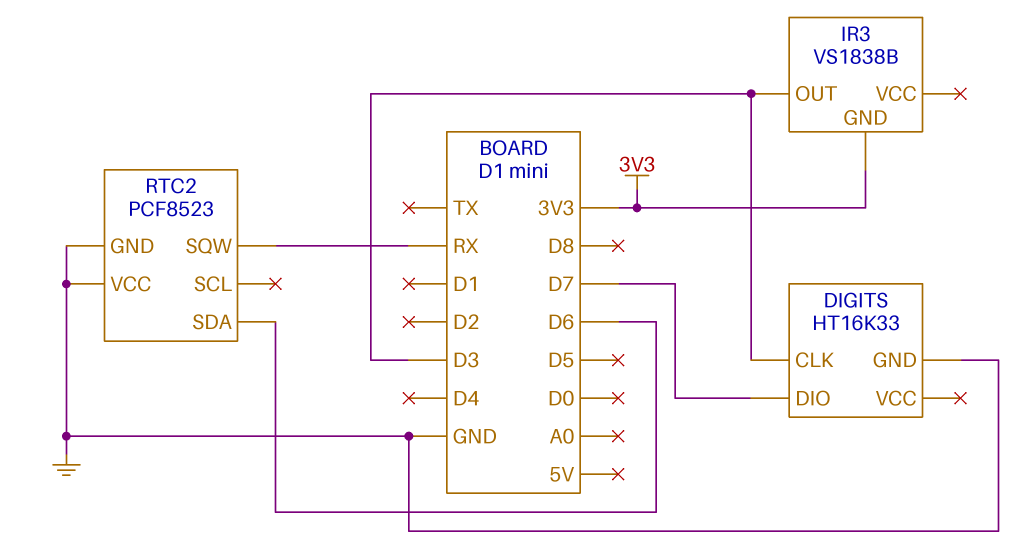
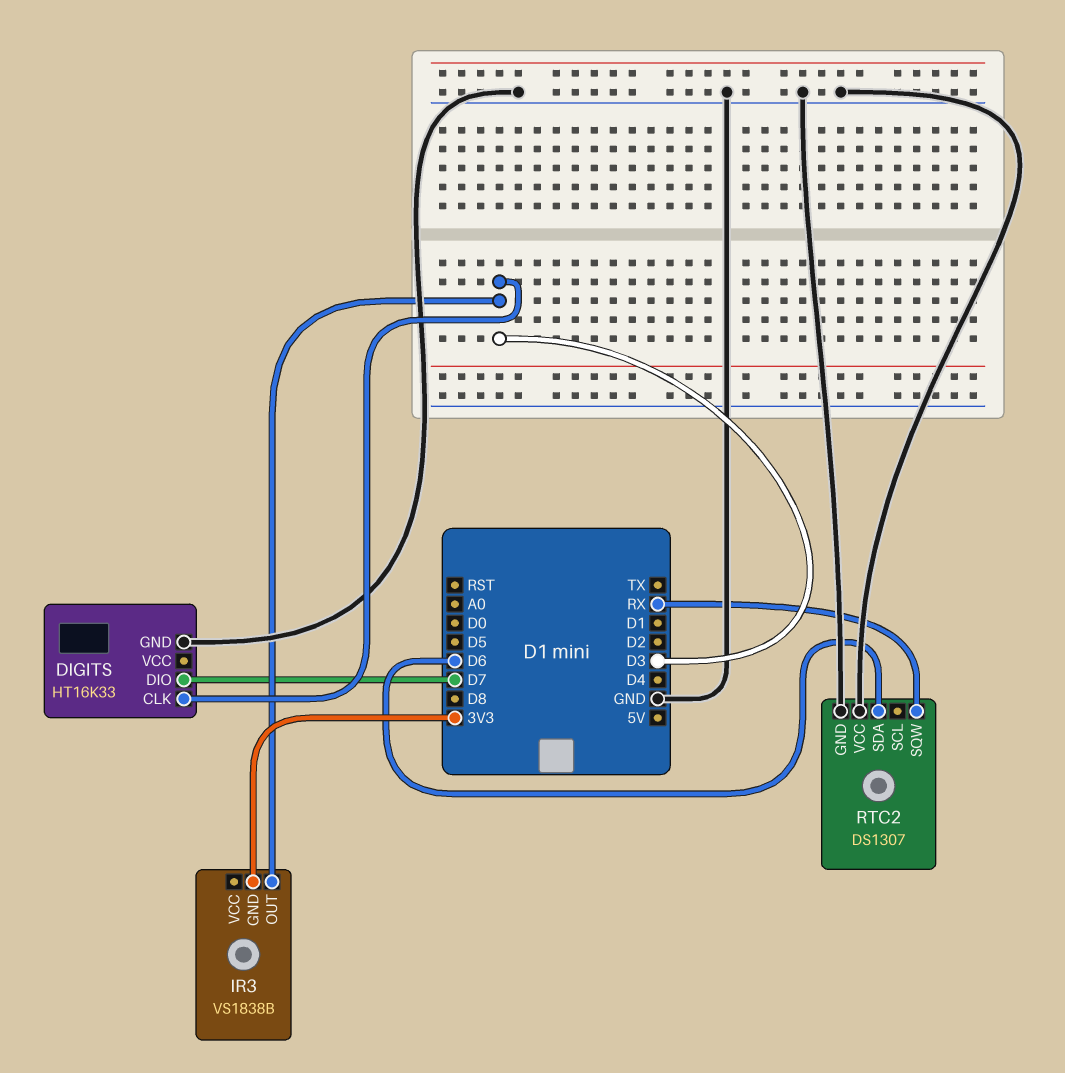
RTC2: PCF8523 -> DS1307

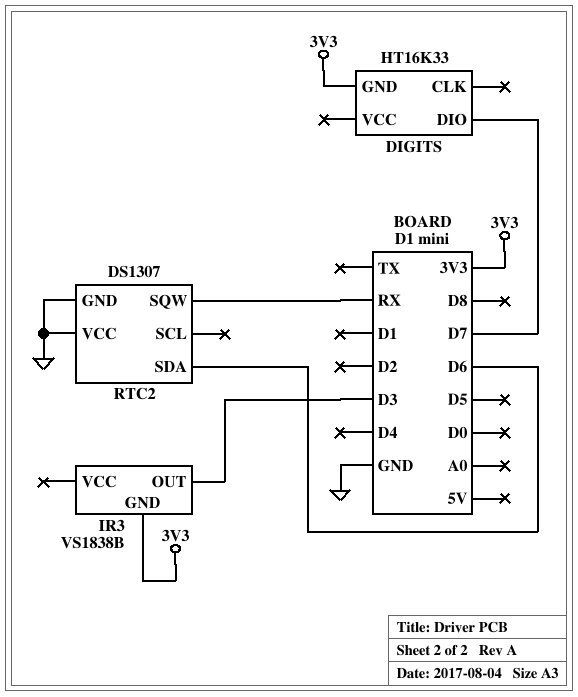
DIGITS pin CLK: D3 -> none
DIGITS pin GND: GND -> 3V3

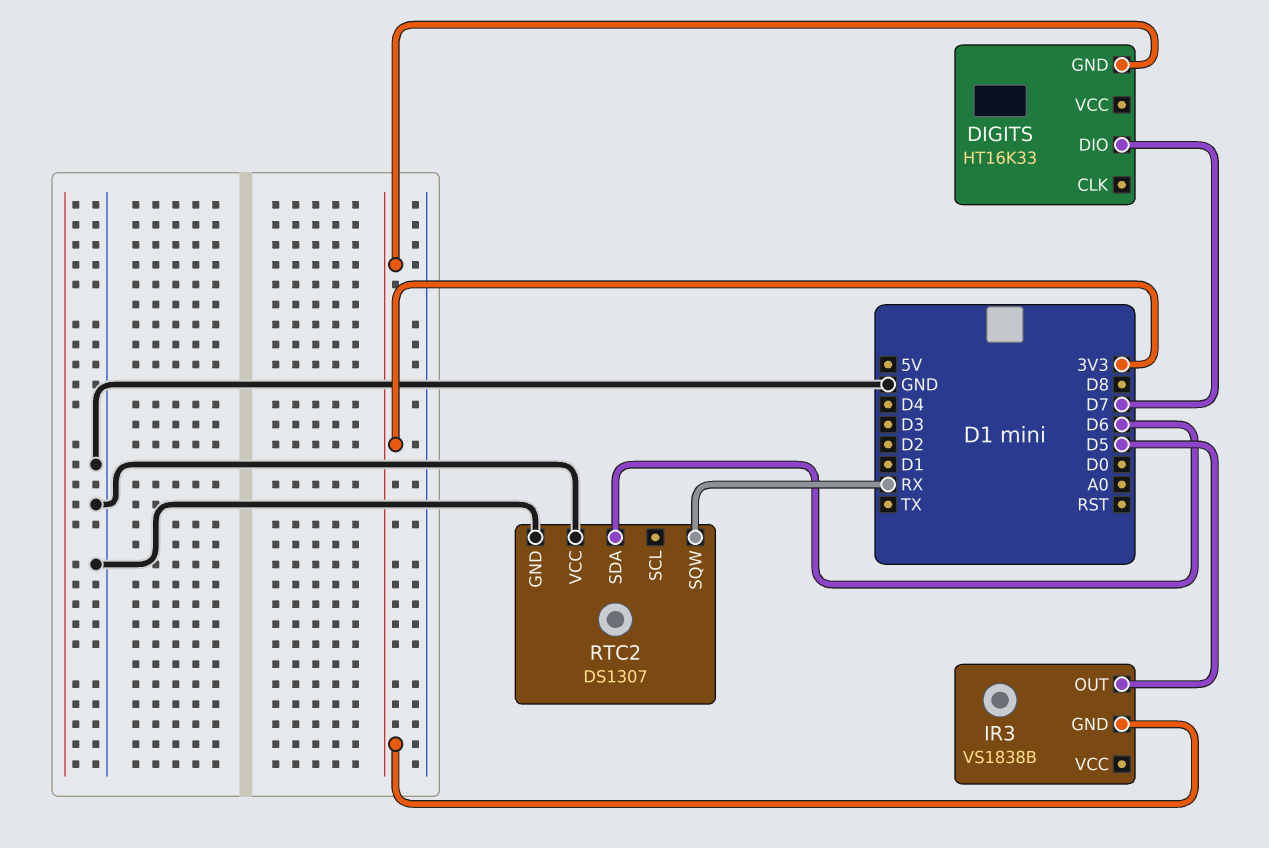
IR3 pin OUT: D3 -> D5

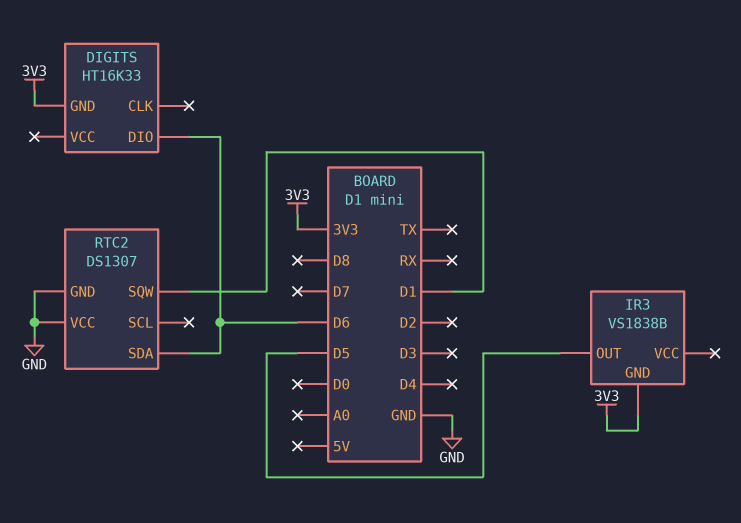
DIGITS pin DIO: D7 -> D6
RTC2 pin SQW: RX -> D1

